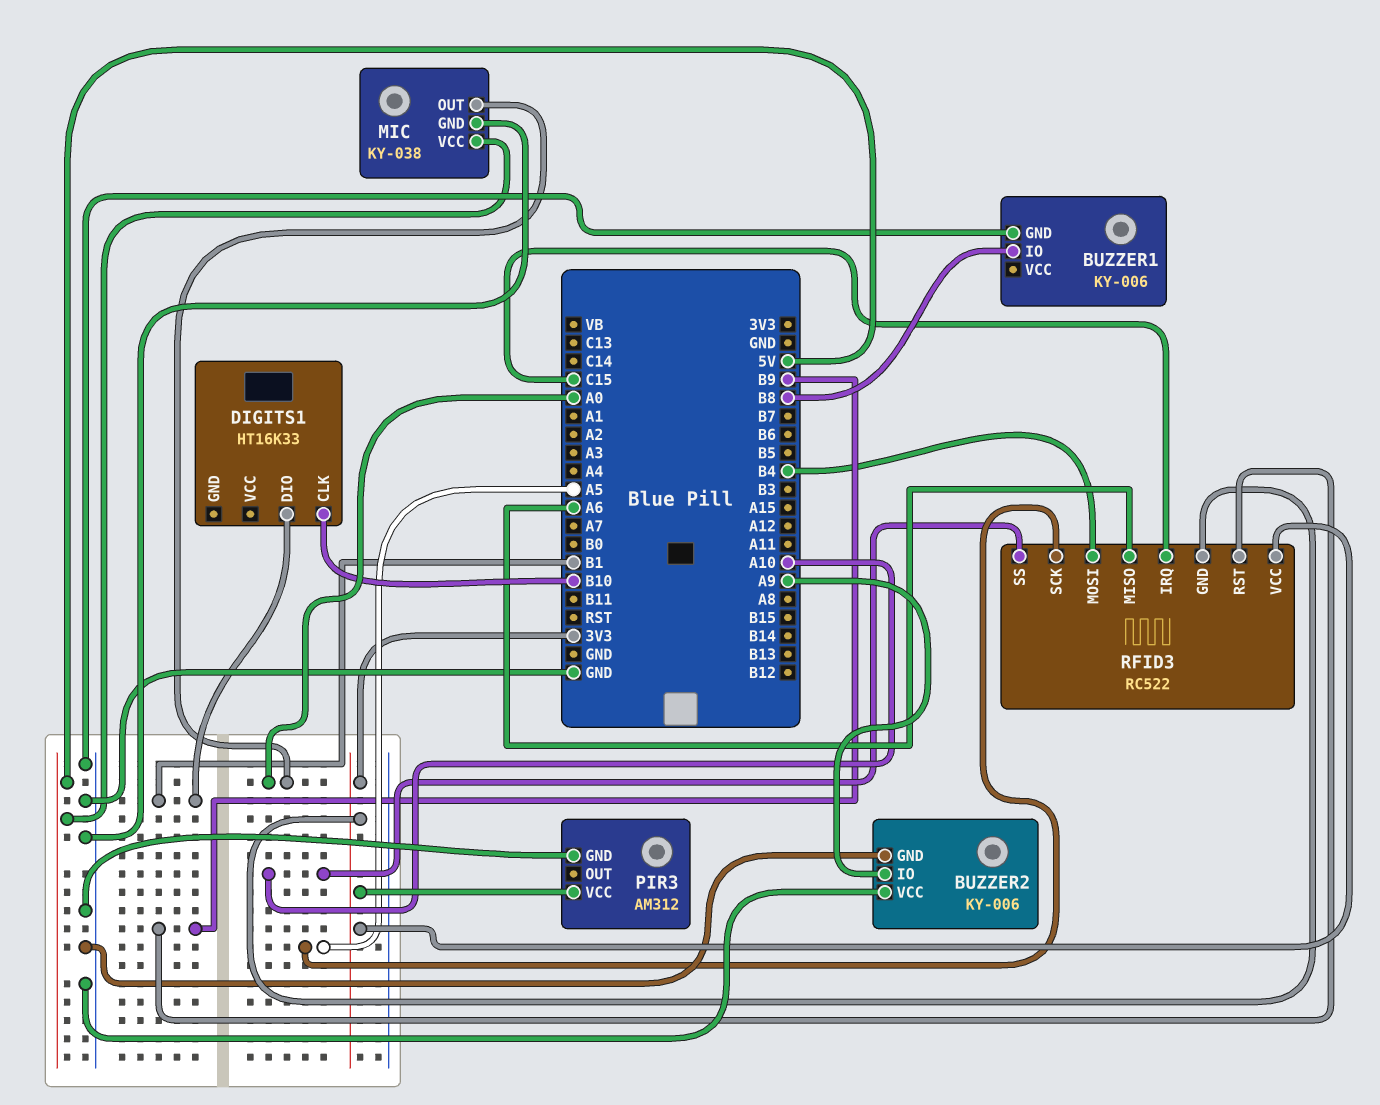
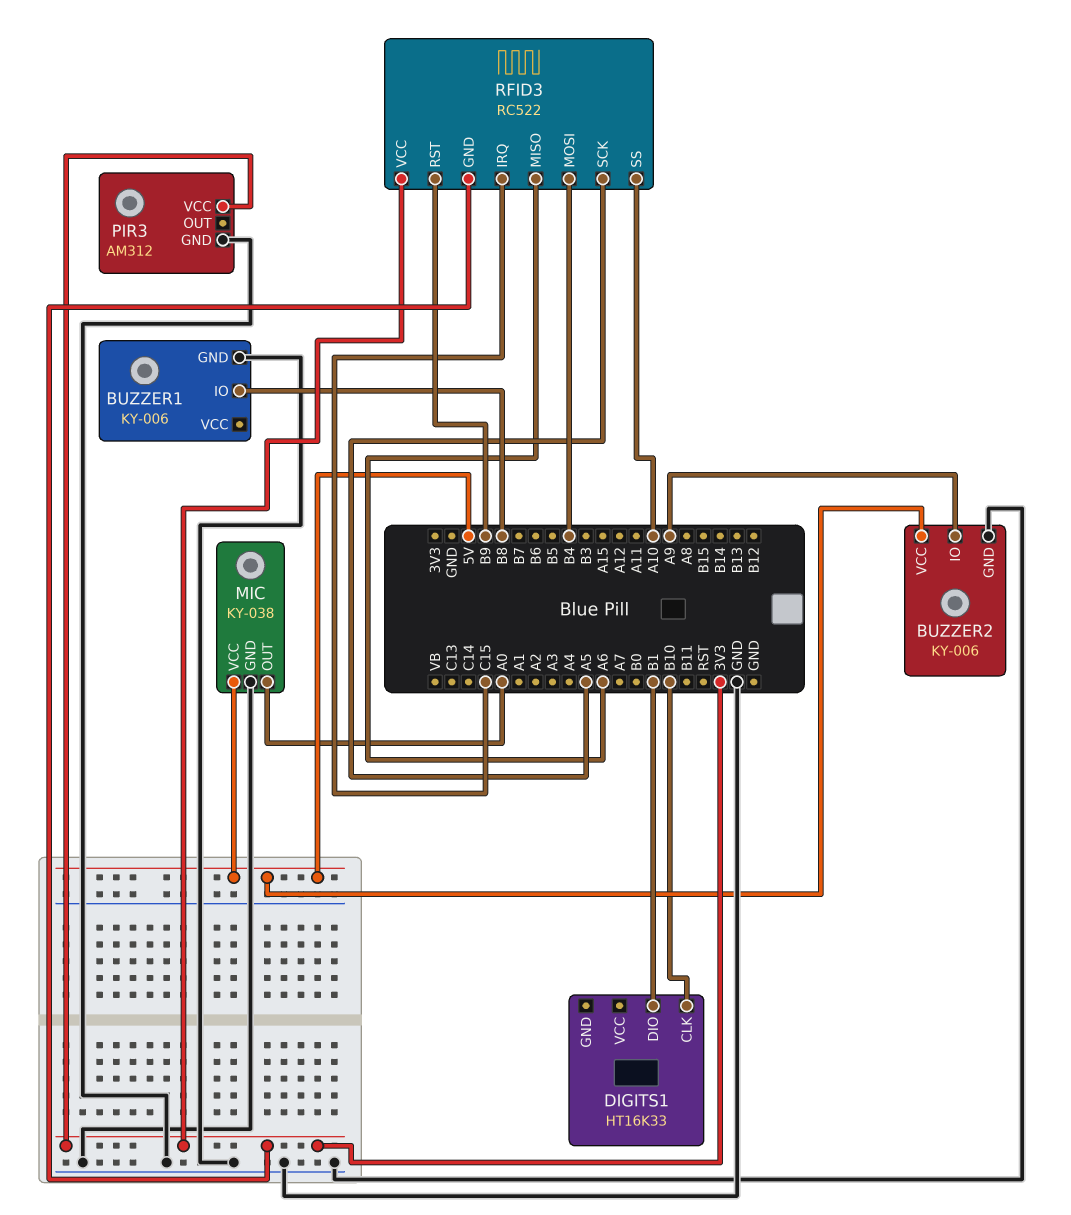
BUZZER2 pin VCC: GND -> 5V

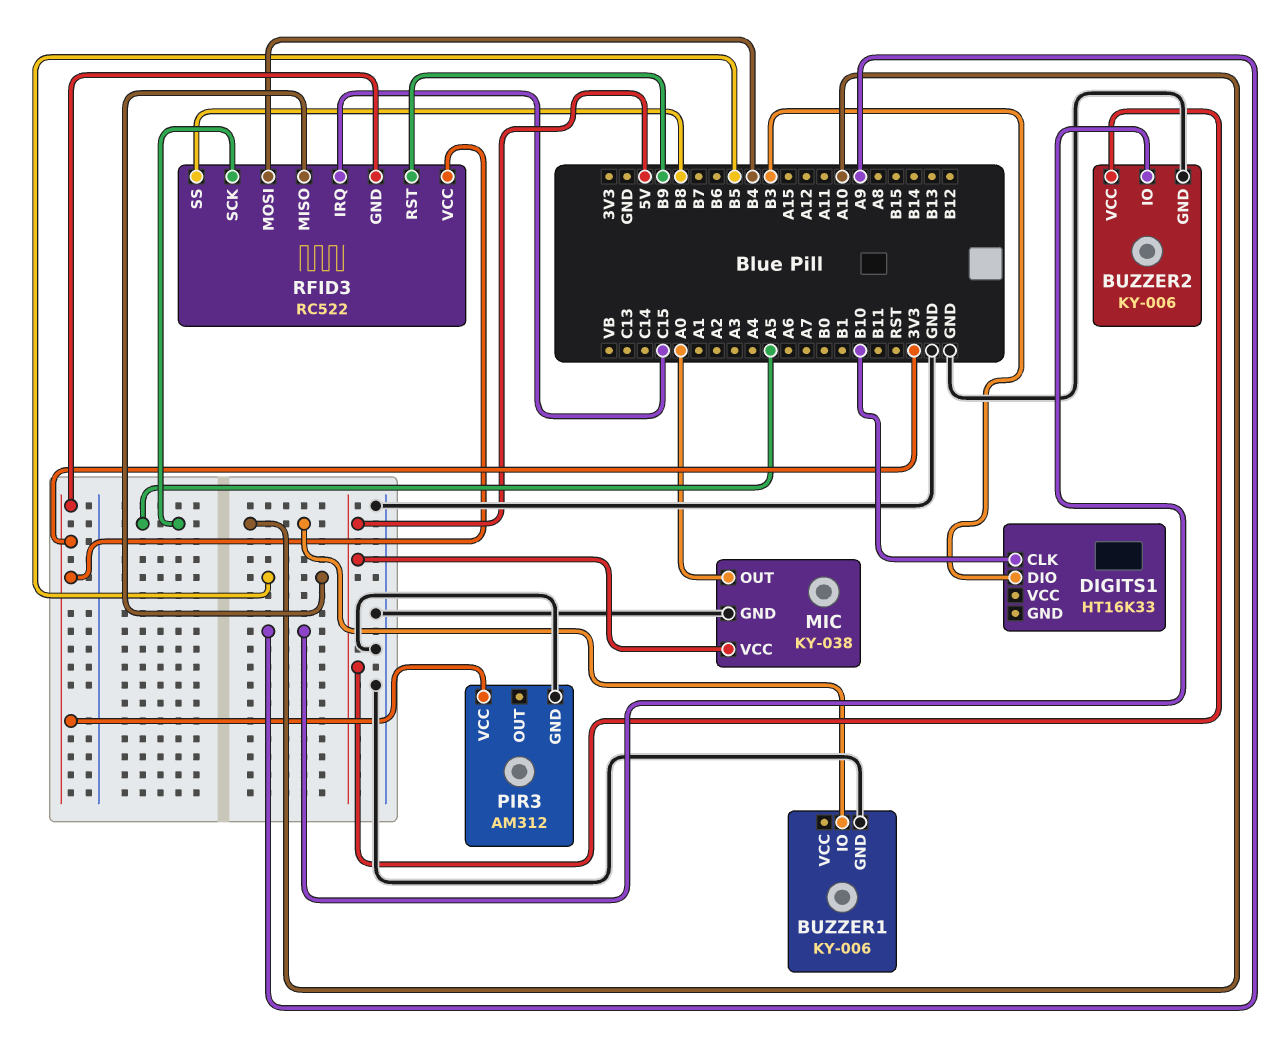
BUZZER1 pin IO: B8 -> A10
DIGITS1 pin DIO: B1 -> B3
RFID3 pin MISO: A6 -> B5
RFID3 pin SS: A10 -> B8

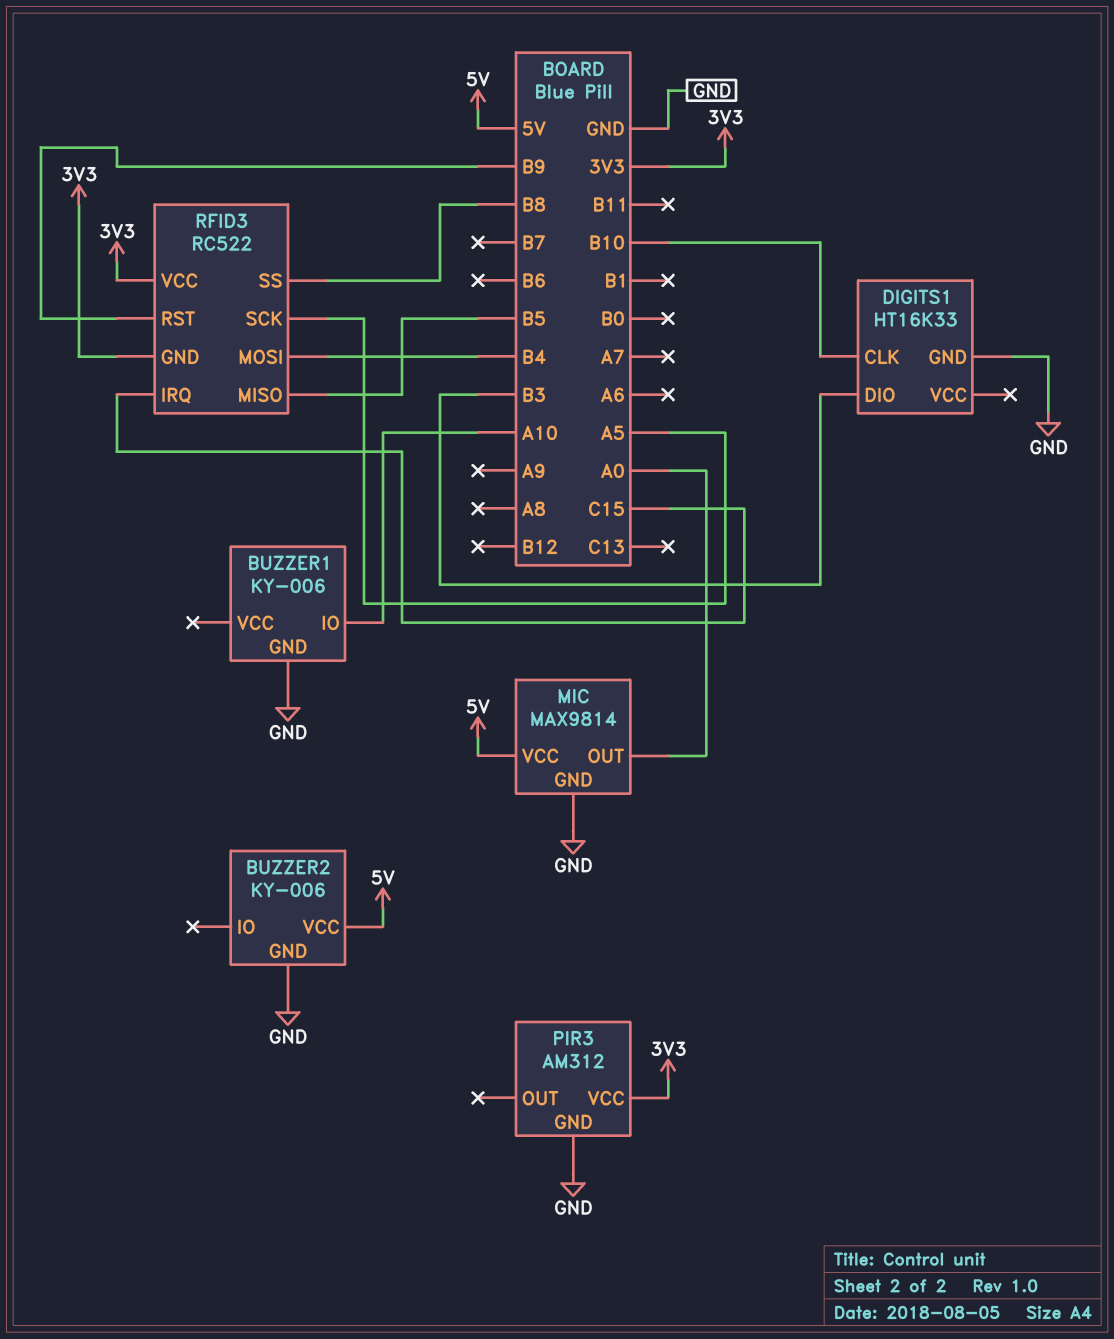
BUZZER2 pin IO: A9 -> none
DIGITS1 pin GND: none -> GND
MIC: KY-038 -> MAX9814

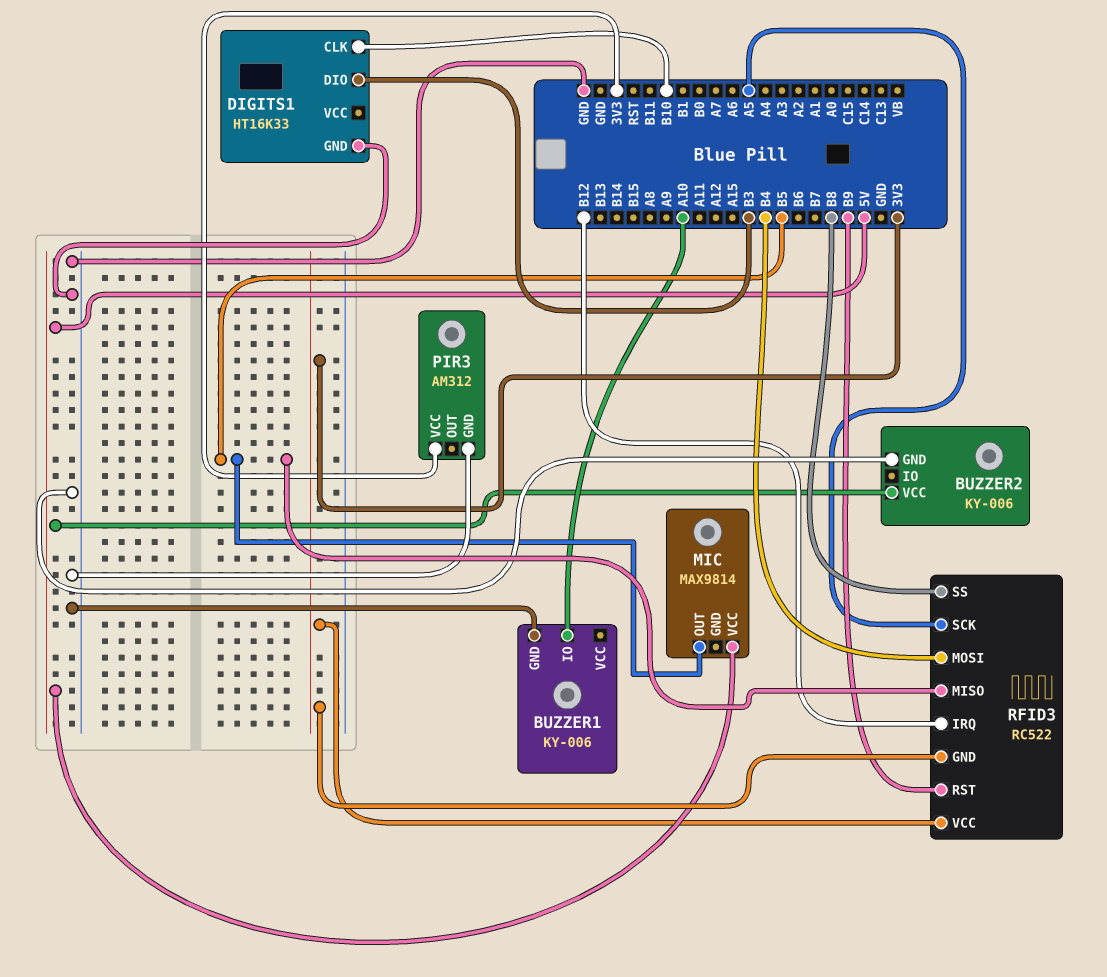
MIC pin GND: GND -> none
MIC pin OUT: A0 -> B5
RFID3 pin IRQ: C15 -> B12

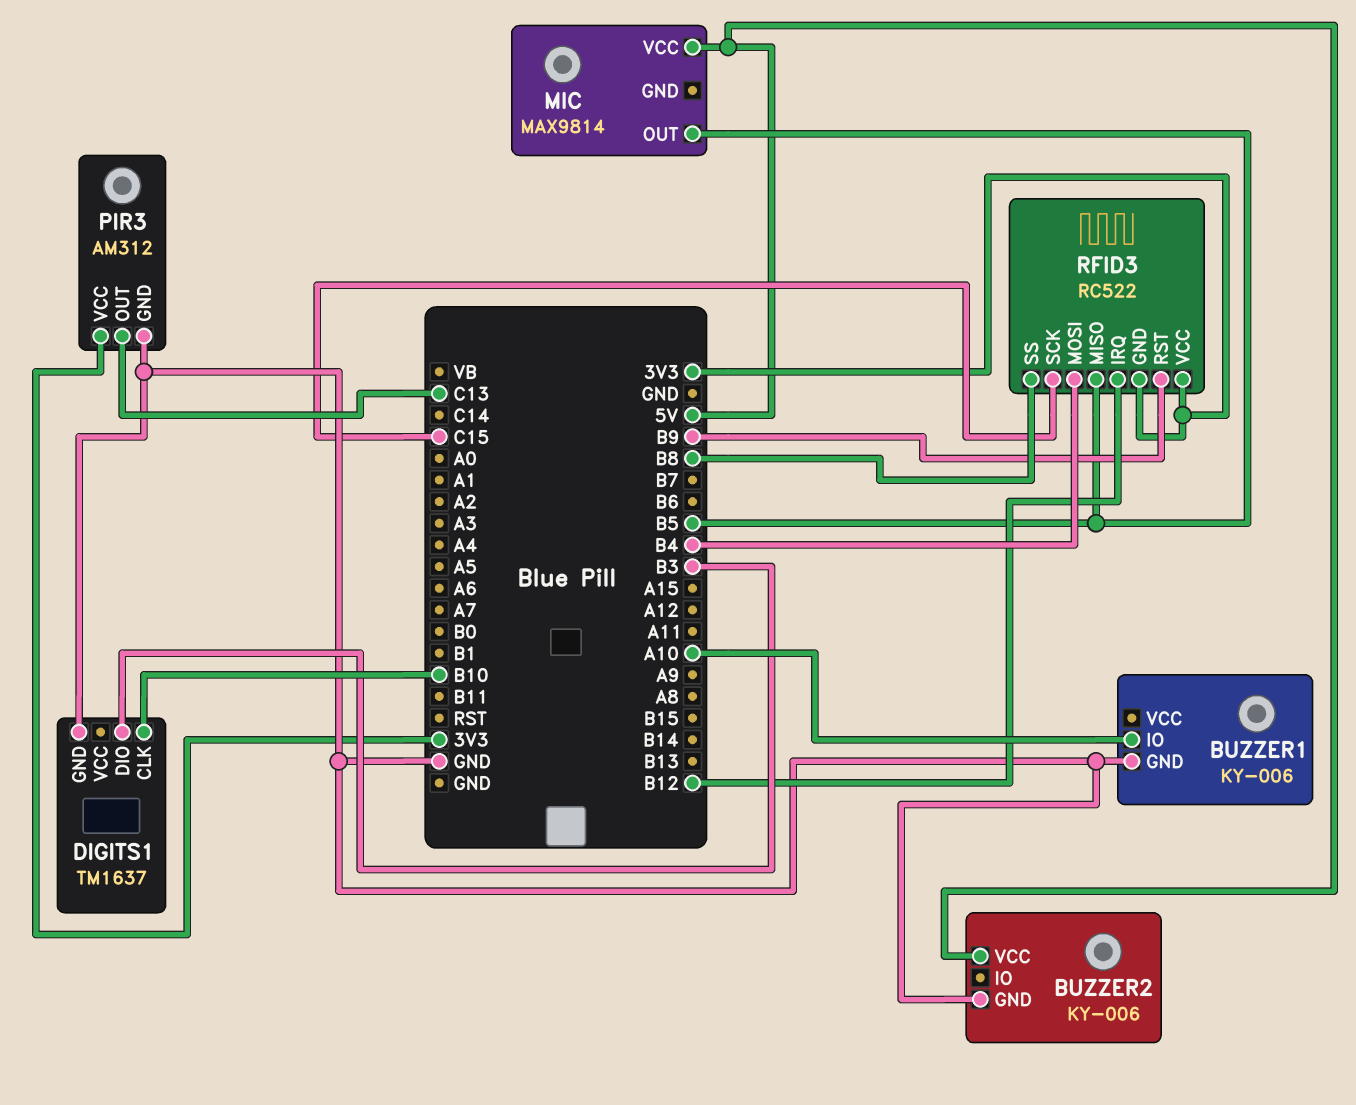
DIGITS1: HT16K33 -> TM1637
PIR3 pin OUT: none -> C13
RFID3 pin SCK: A5 -> C15

